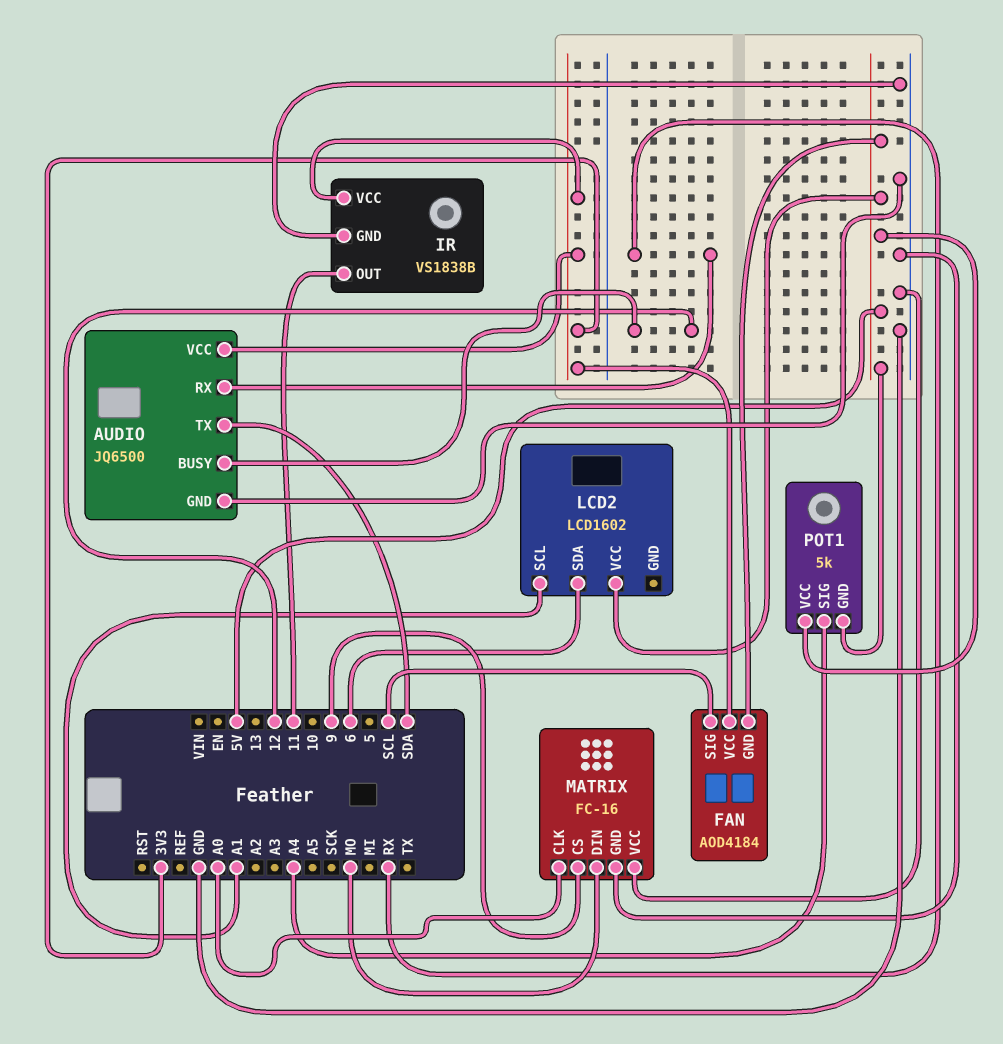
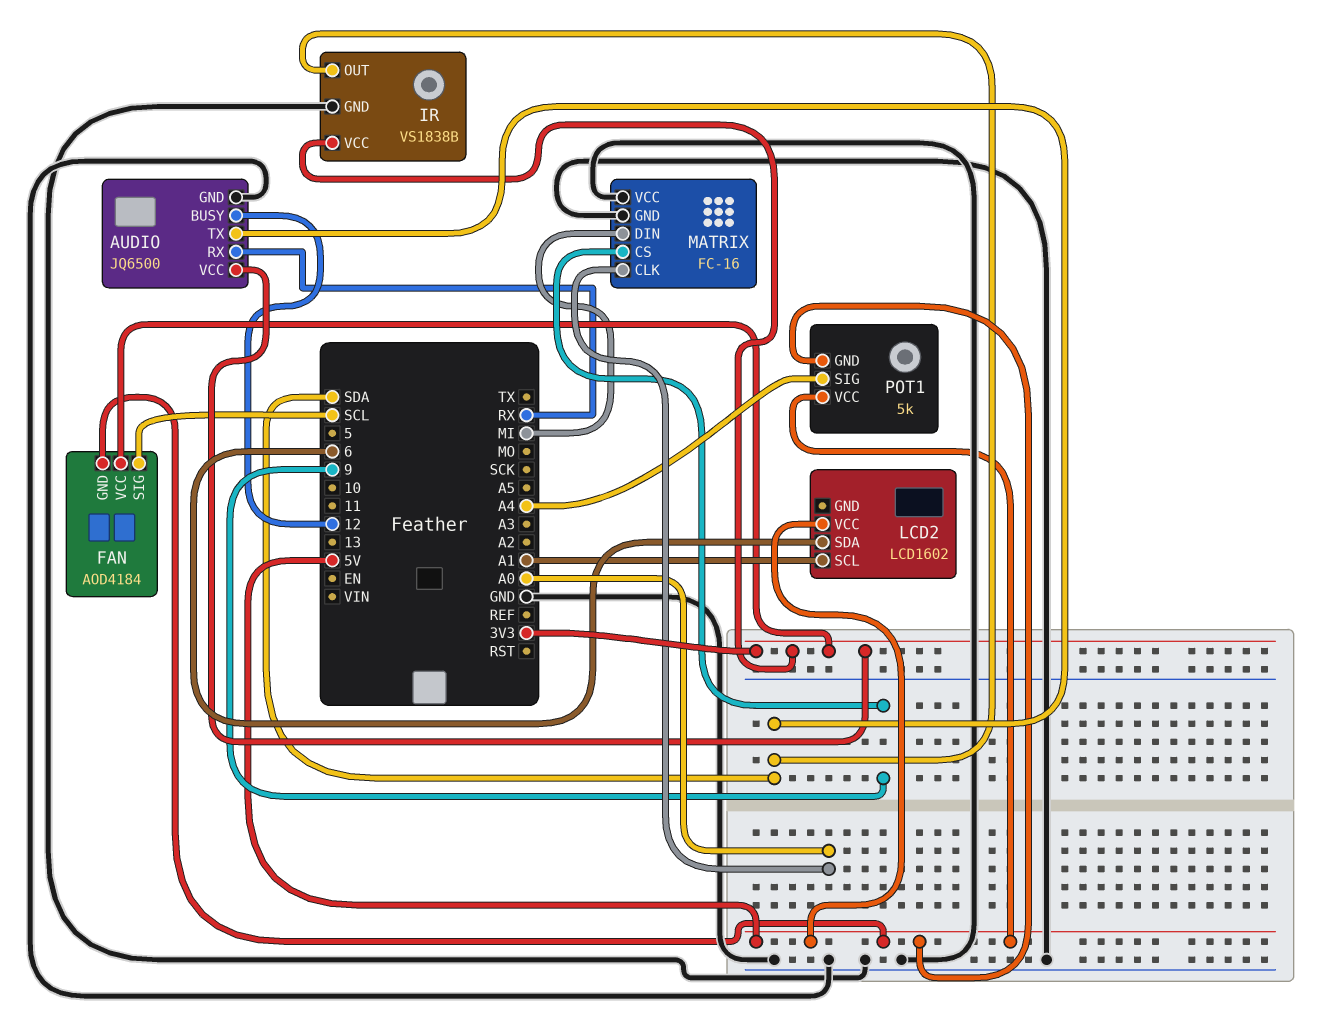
IR pin OUT: 11 -> SDA
MATRIX pin DIN: MO -> MI

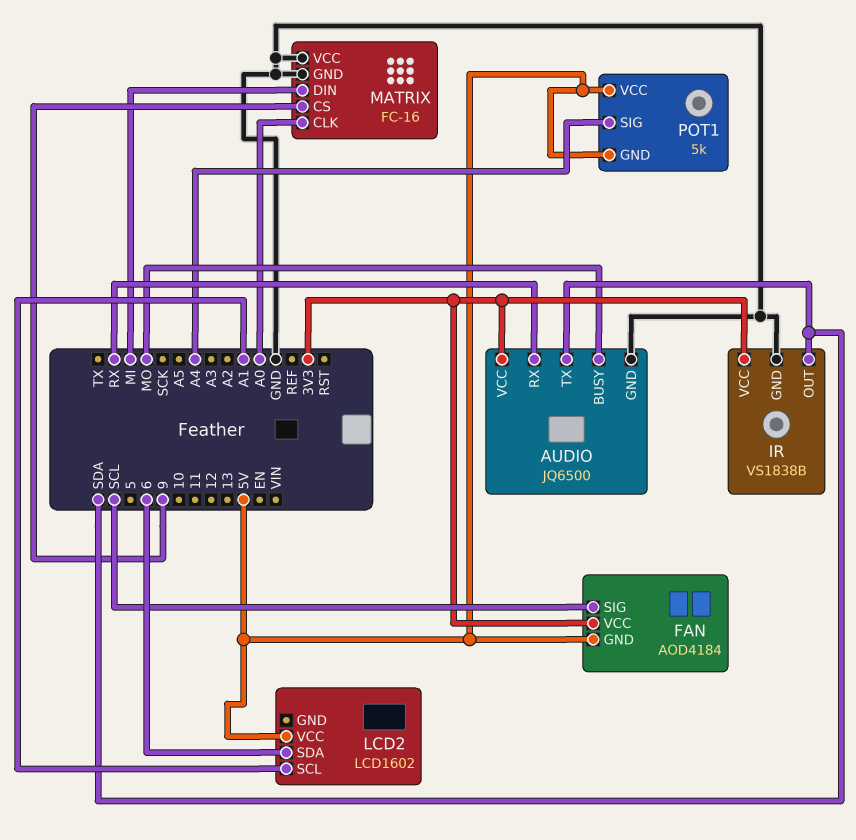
AUDIO pin BUSY: 12 -> MO

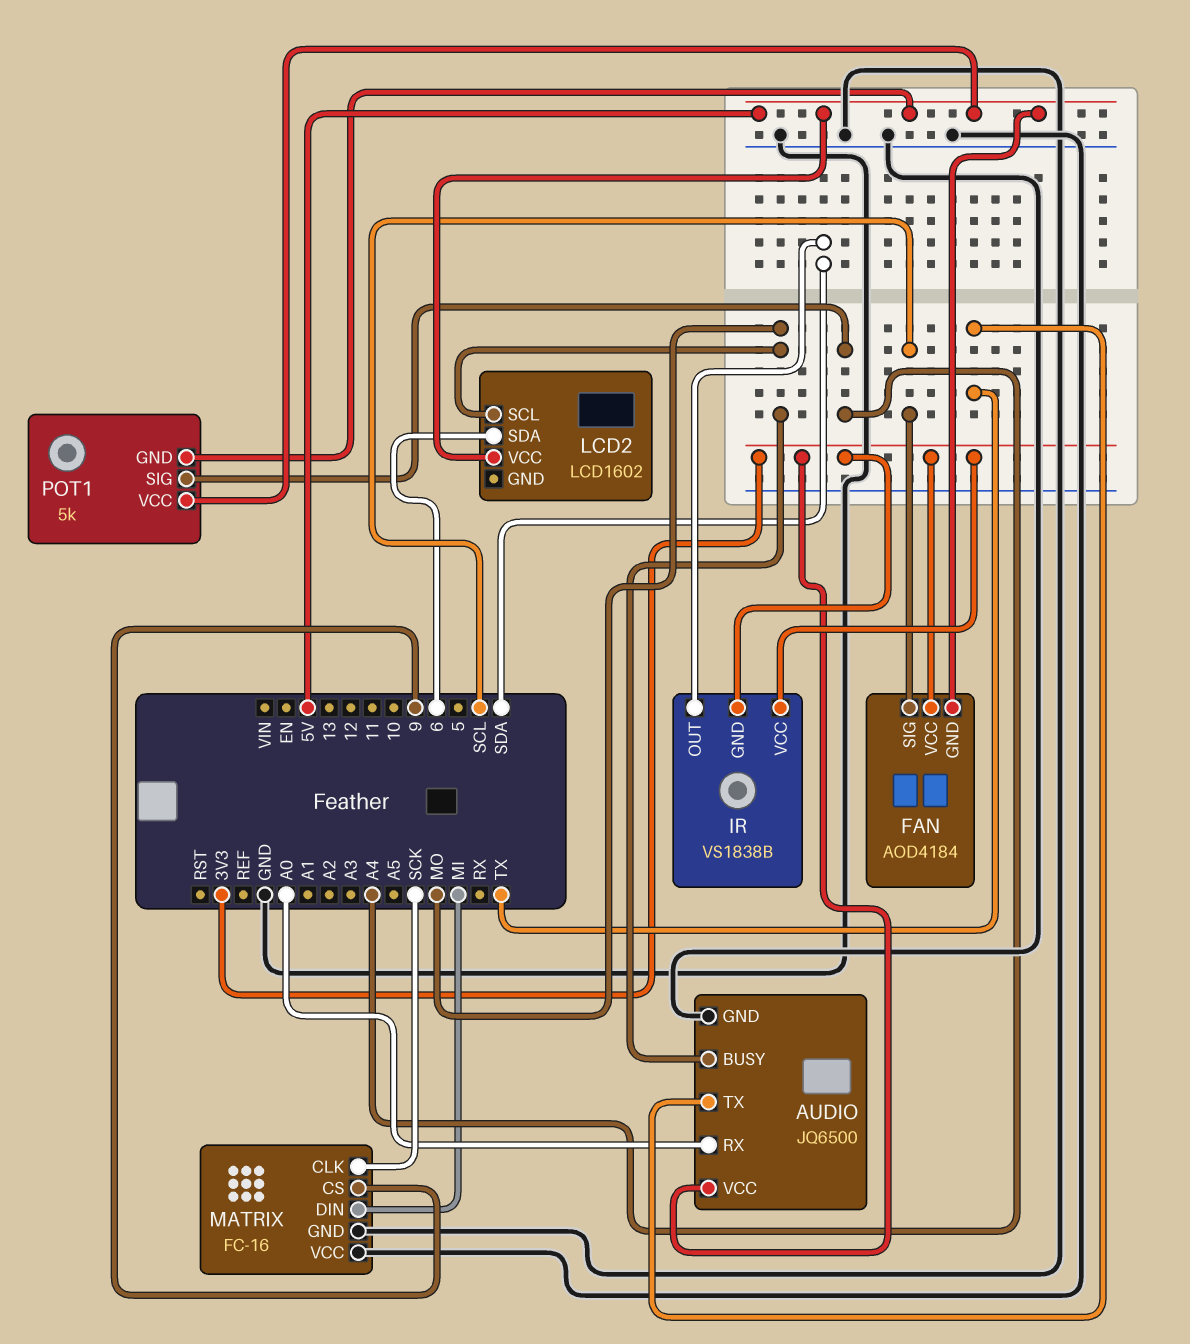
AUDIO pin RX: RX -> A0
AUDIO pin TX: SDA -> TX
IR pin GND: GND -> 3V3
LCD2 pin SCL: A1 -> MO
MATRIX pin CLK: A0 -> SCK

